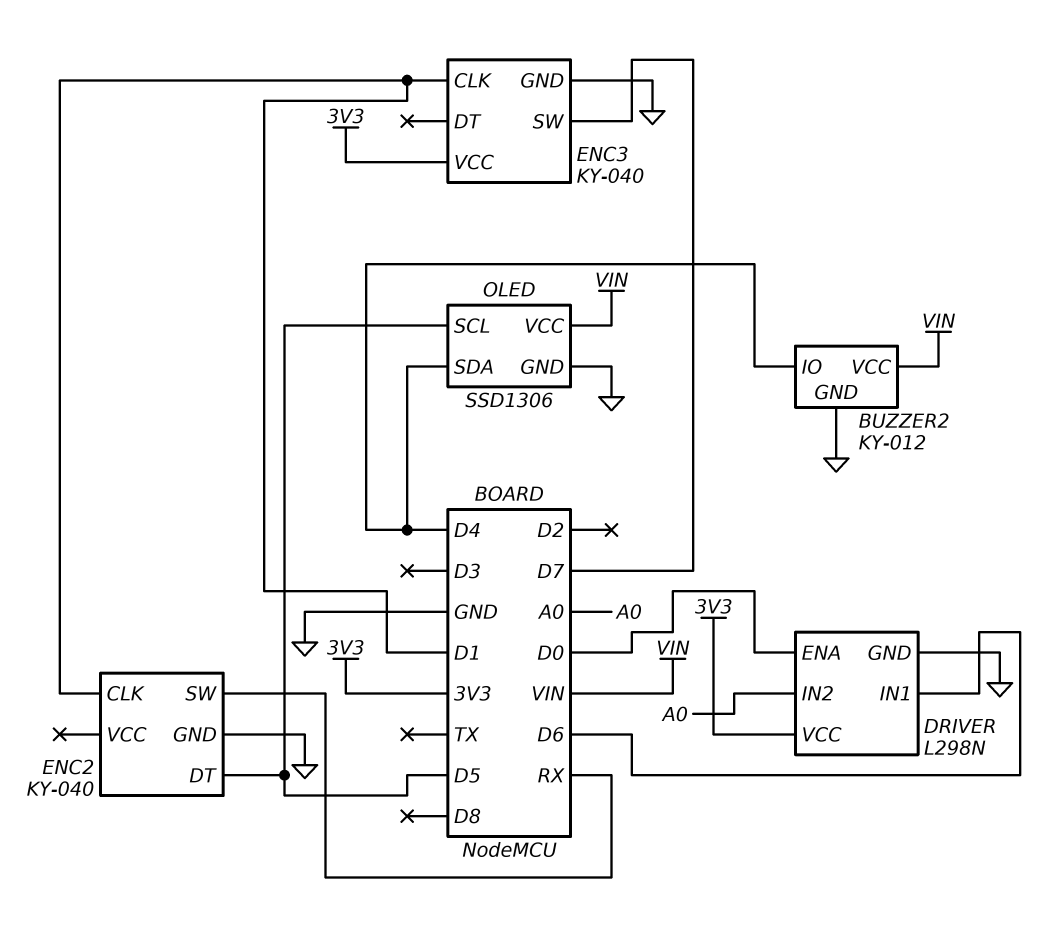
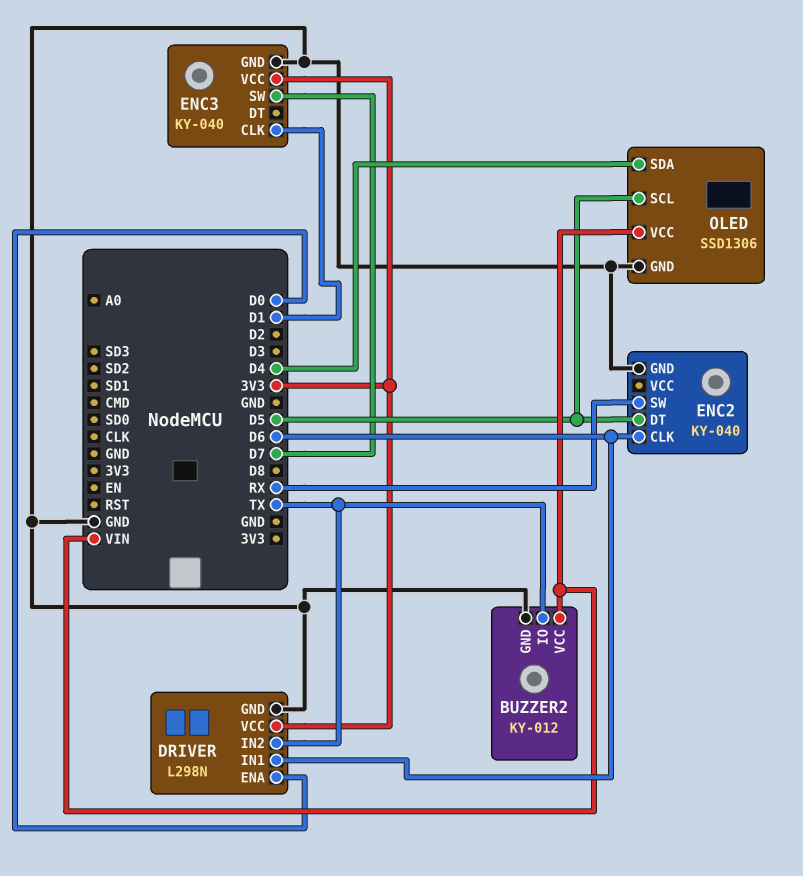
BUZZER2 pin IO: D4 -> TX
DRIVER pin IN2: A0 -> TX
ENC2 pin CLK: D1 -> D6

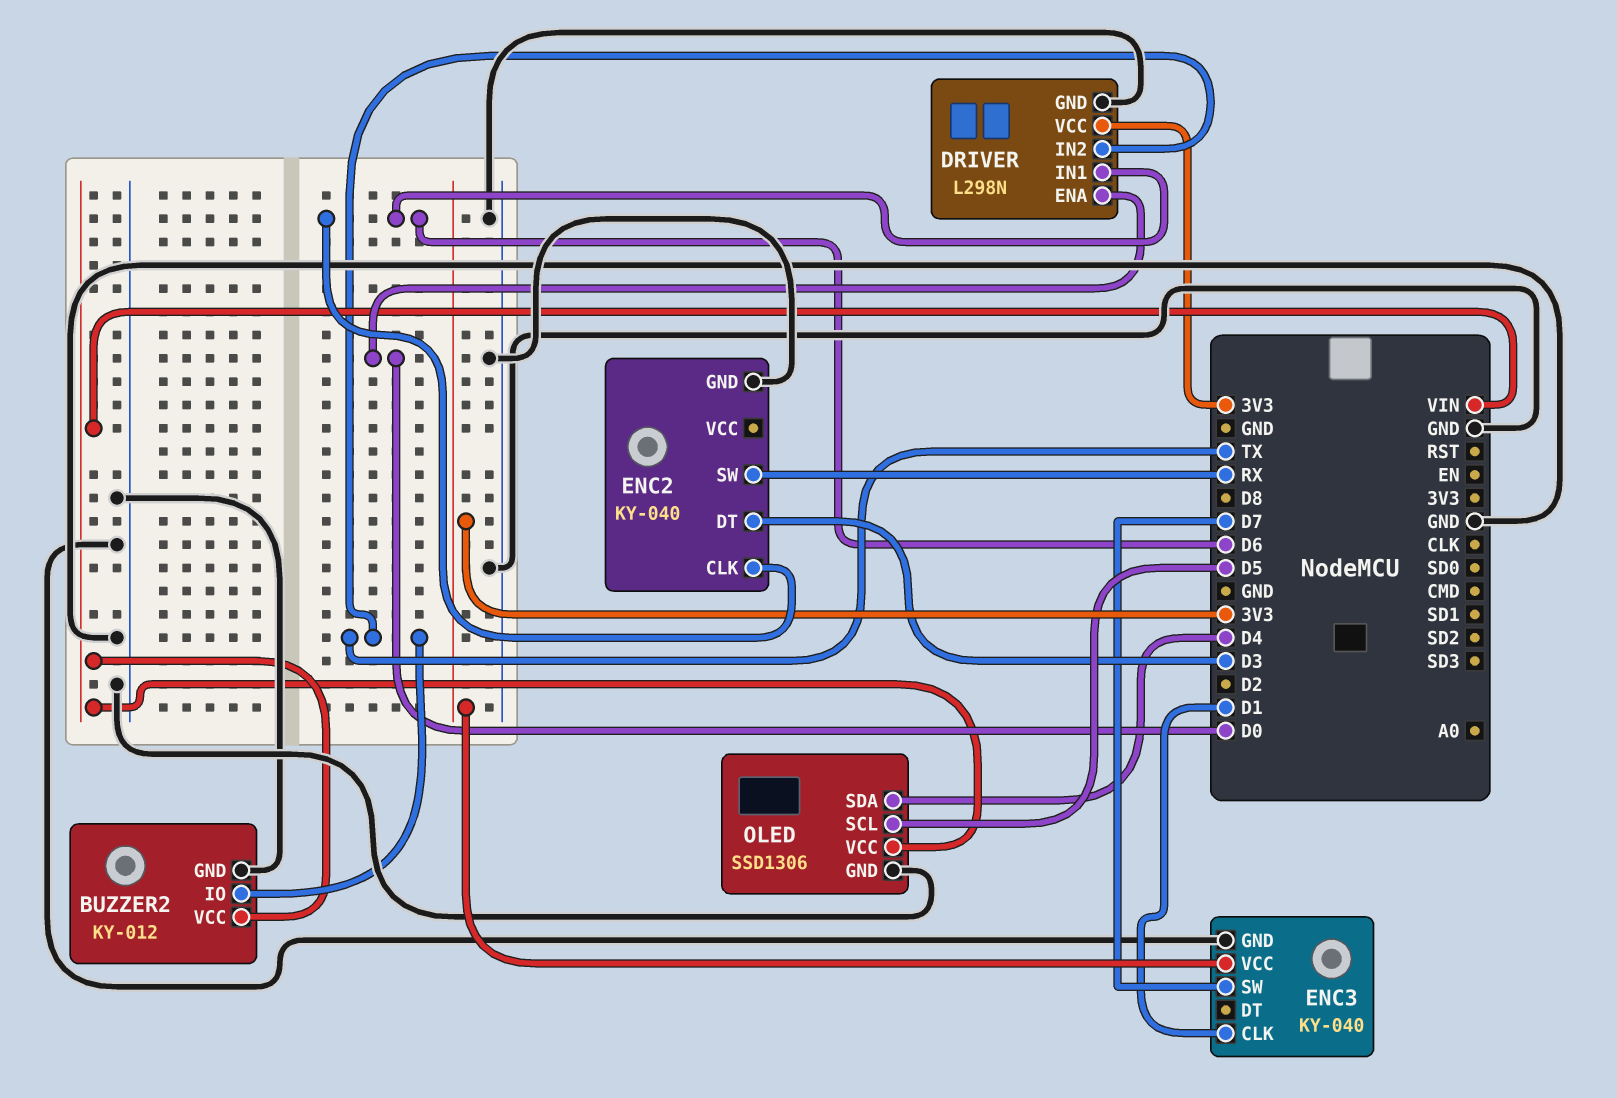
ENC2 pin DT: D5 -> D3

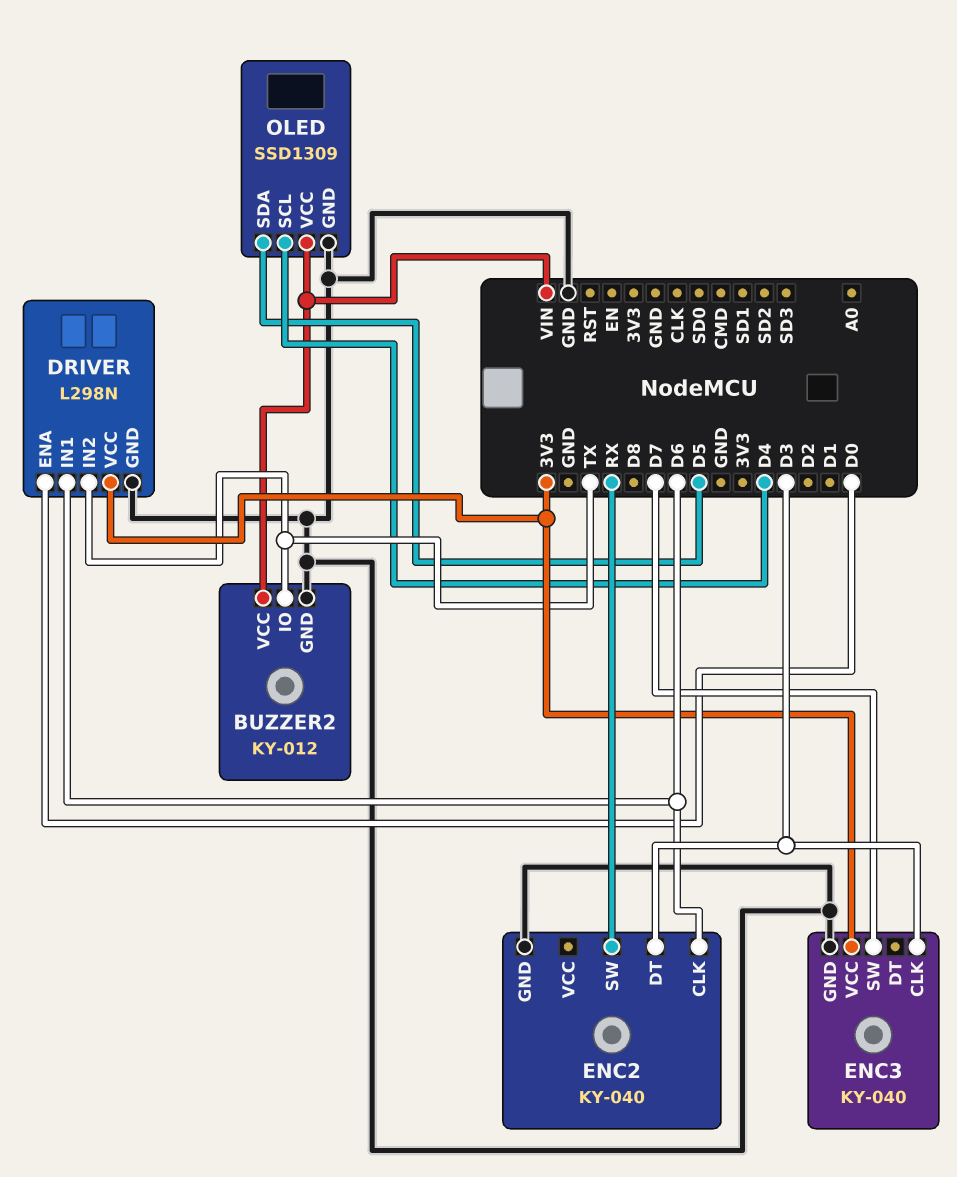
ENC3 pin CLK: D1 -> D3
OLED: SSD1306 -> SSD1309
OLED pin SCL: D5 -> D4
OLED pin SDA: D4 -> D5

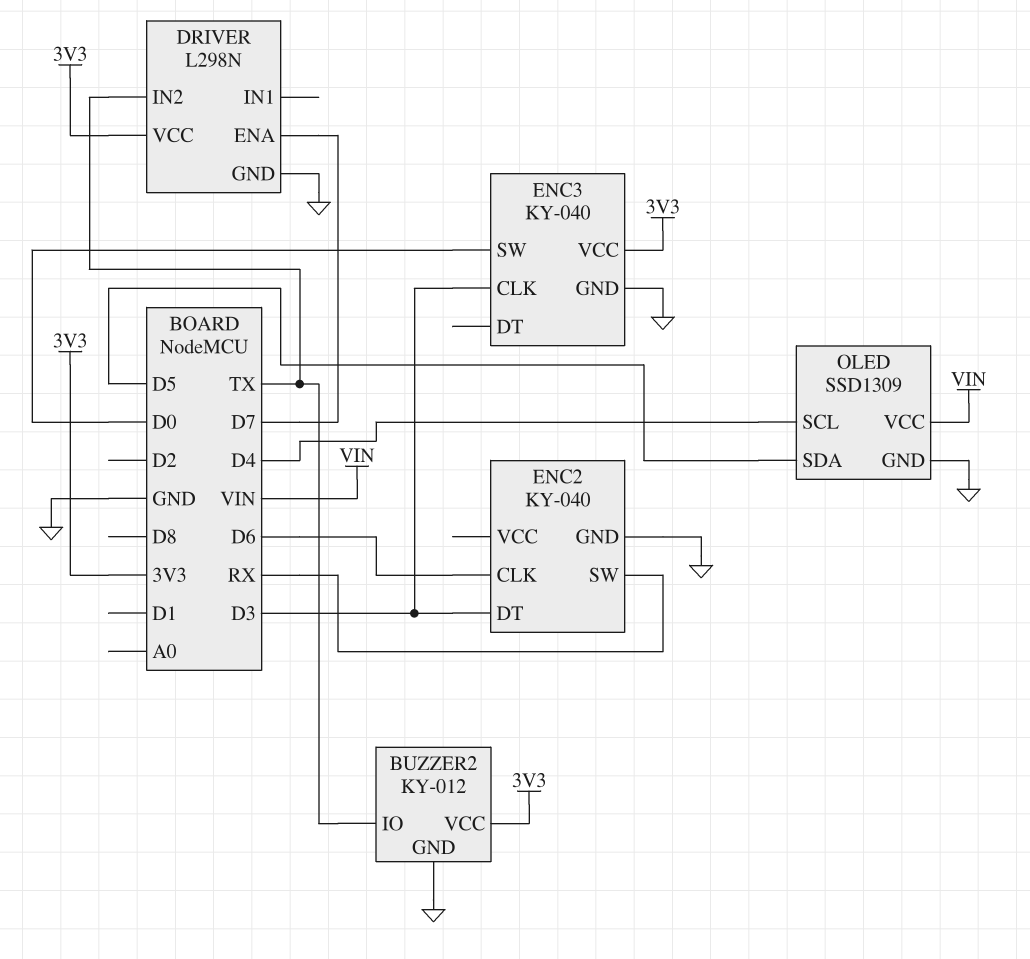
BUZZER2 pin VCC: VIN -> 3V3
DRIVER pin ENA: D0 -> D7
DRIVER pin IN1: D6 -> none
ENC3 pin SW: D7 -> D0

